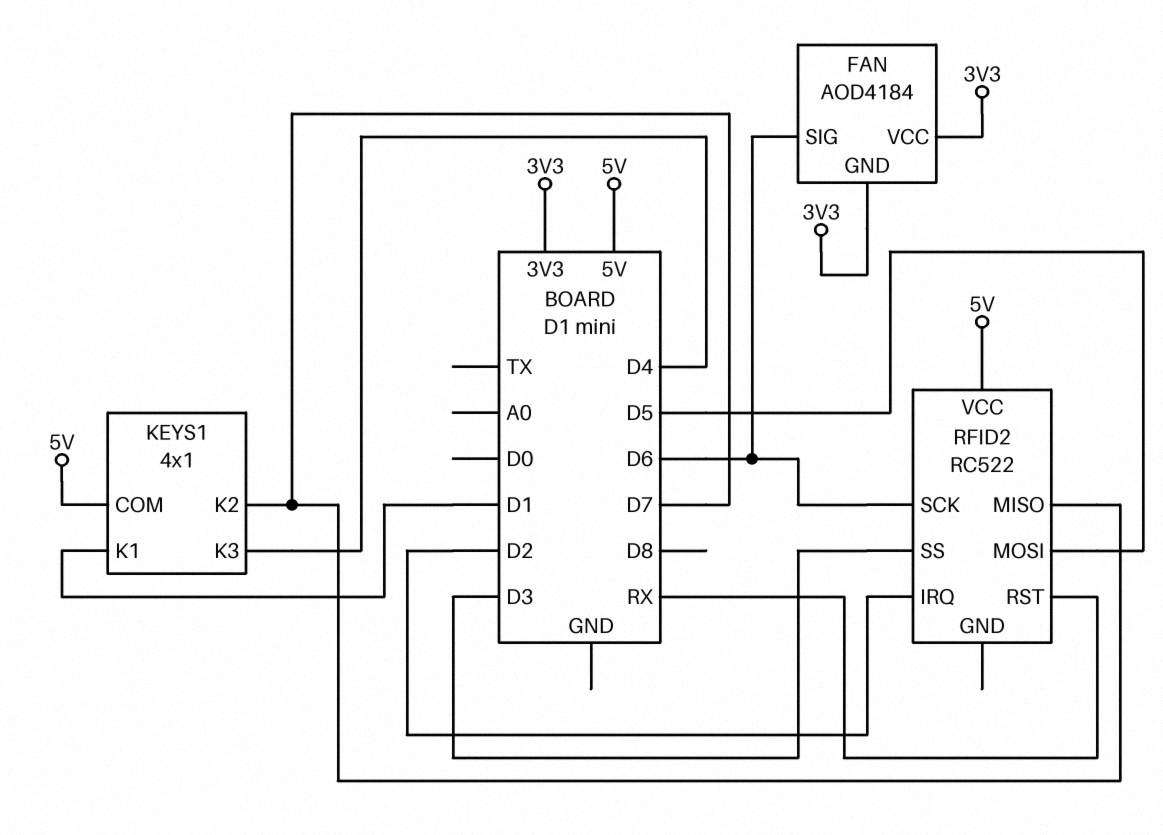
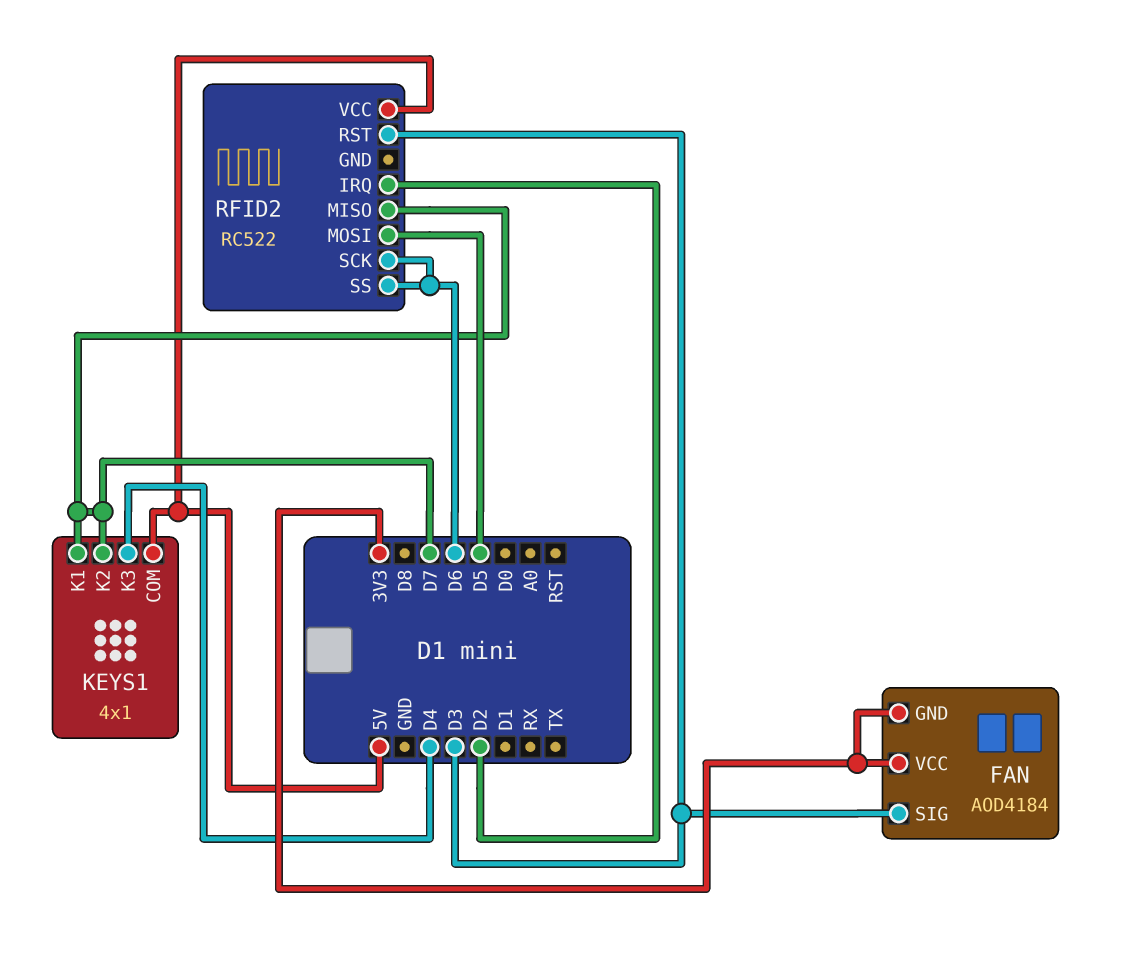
FAN pin SIG: D6 -> D3
KEYS1 pin K1: D1 -> D7
RFID2 pin RST: RX -> D3
RFID2 pin SS: D3 -> D6

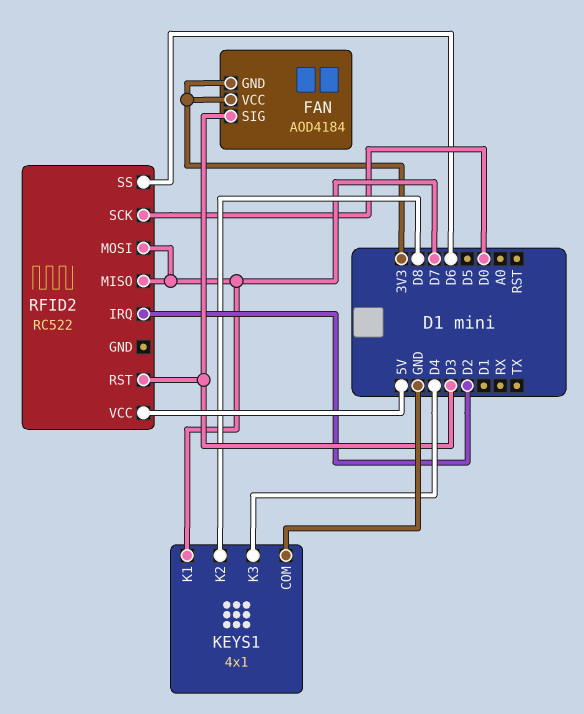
KEYS1 pin COM: 5V -> GND
KEYS1 pin K2: D7 -> D8
RFID2 pin MOSI: D5 -> D7
RFID2 pin SCK: D6 -> D0

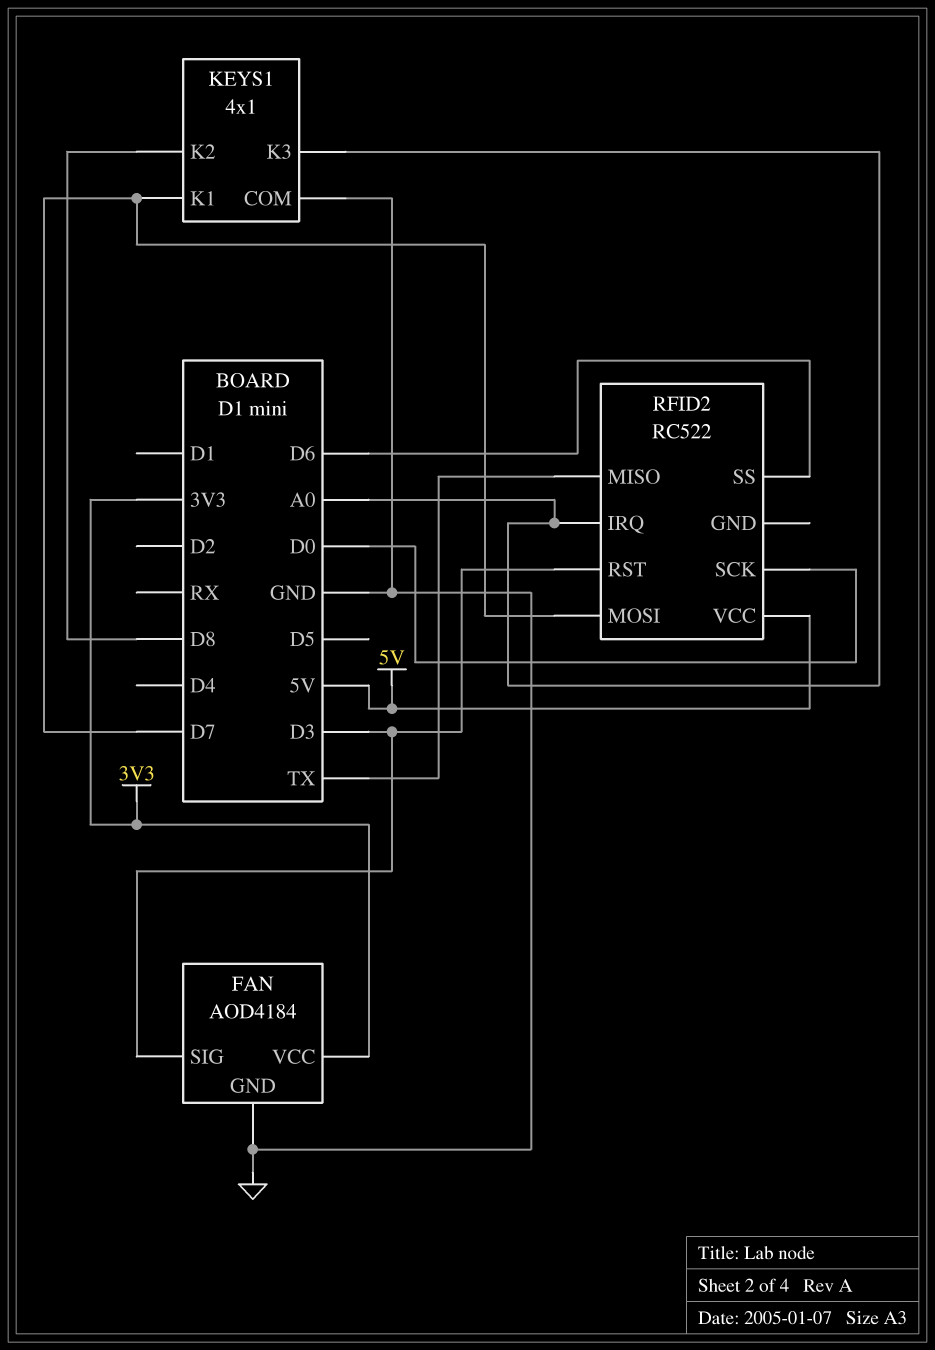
FAN pin GND: 3V3 -> GND
KEYS1 pin K3: D4 -> A0
RFID2 pin IRQ: D2 -> A0
RFID2 pin MISO: D7 -> TX

